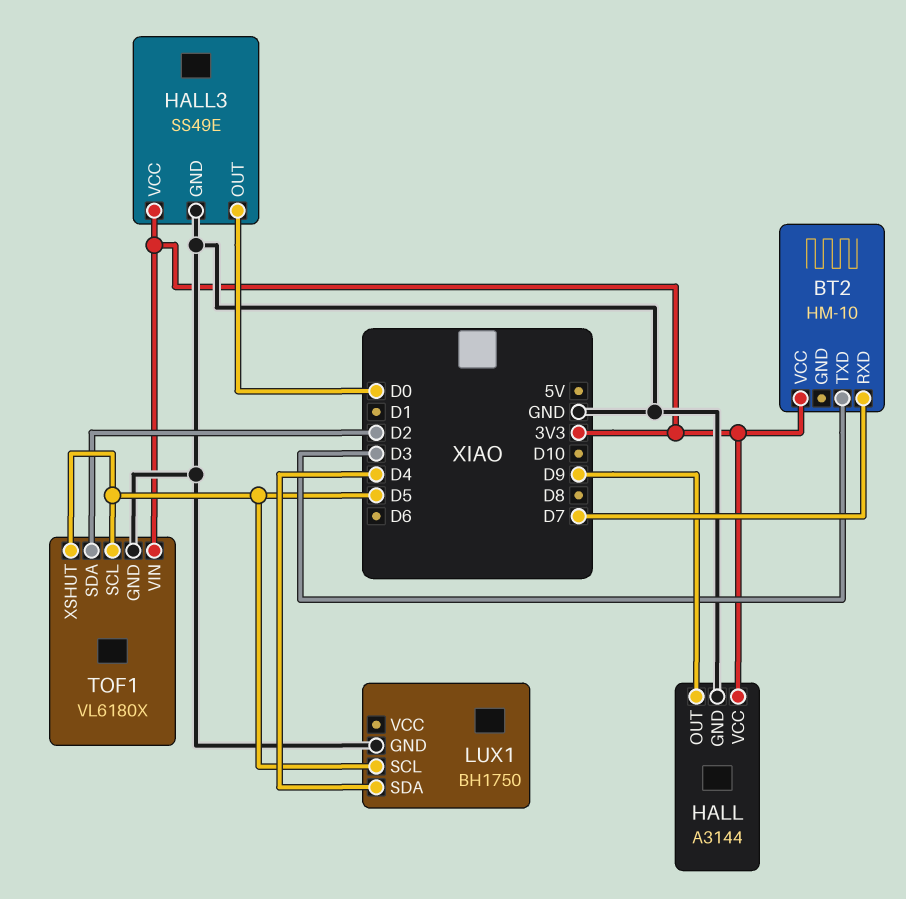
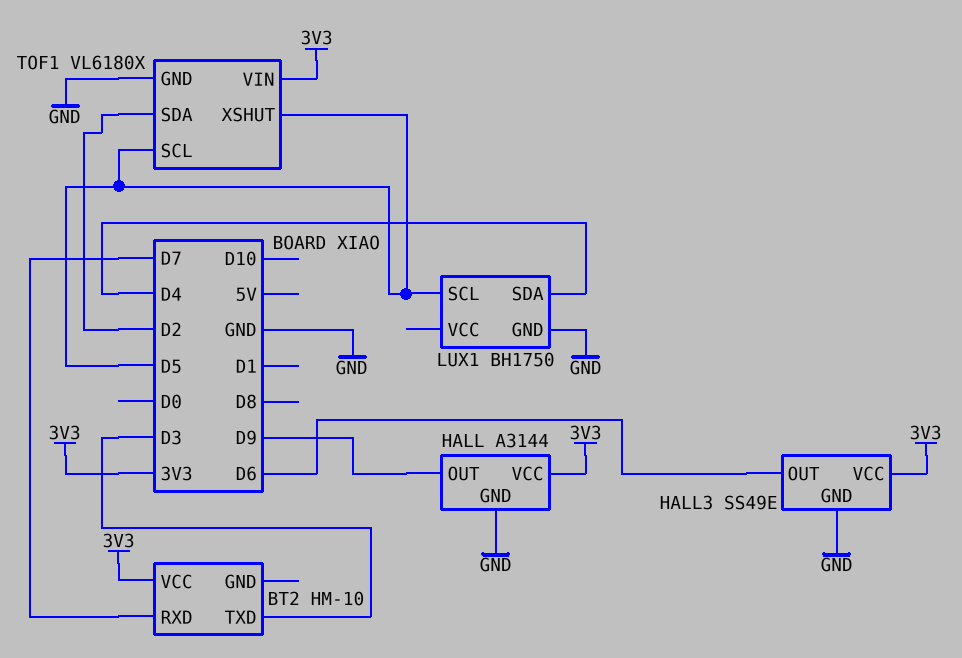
HALL3 pin OUT: D0 -> D6

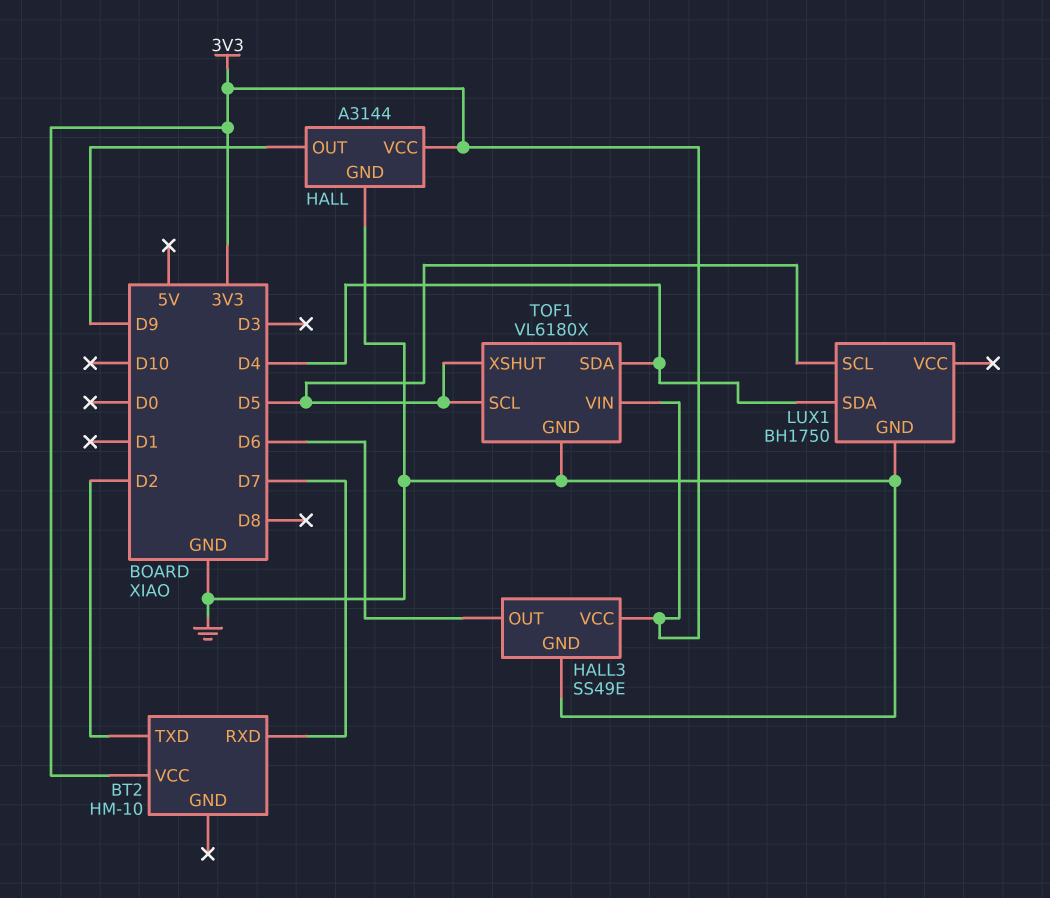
BT2 pin TXD: D3 -> D2
TOF1 pin SDA: D2 -> D4

